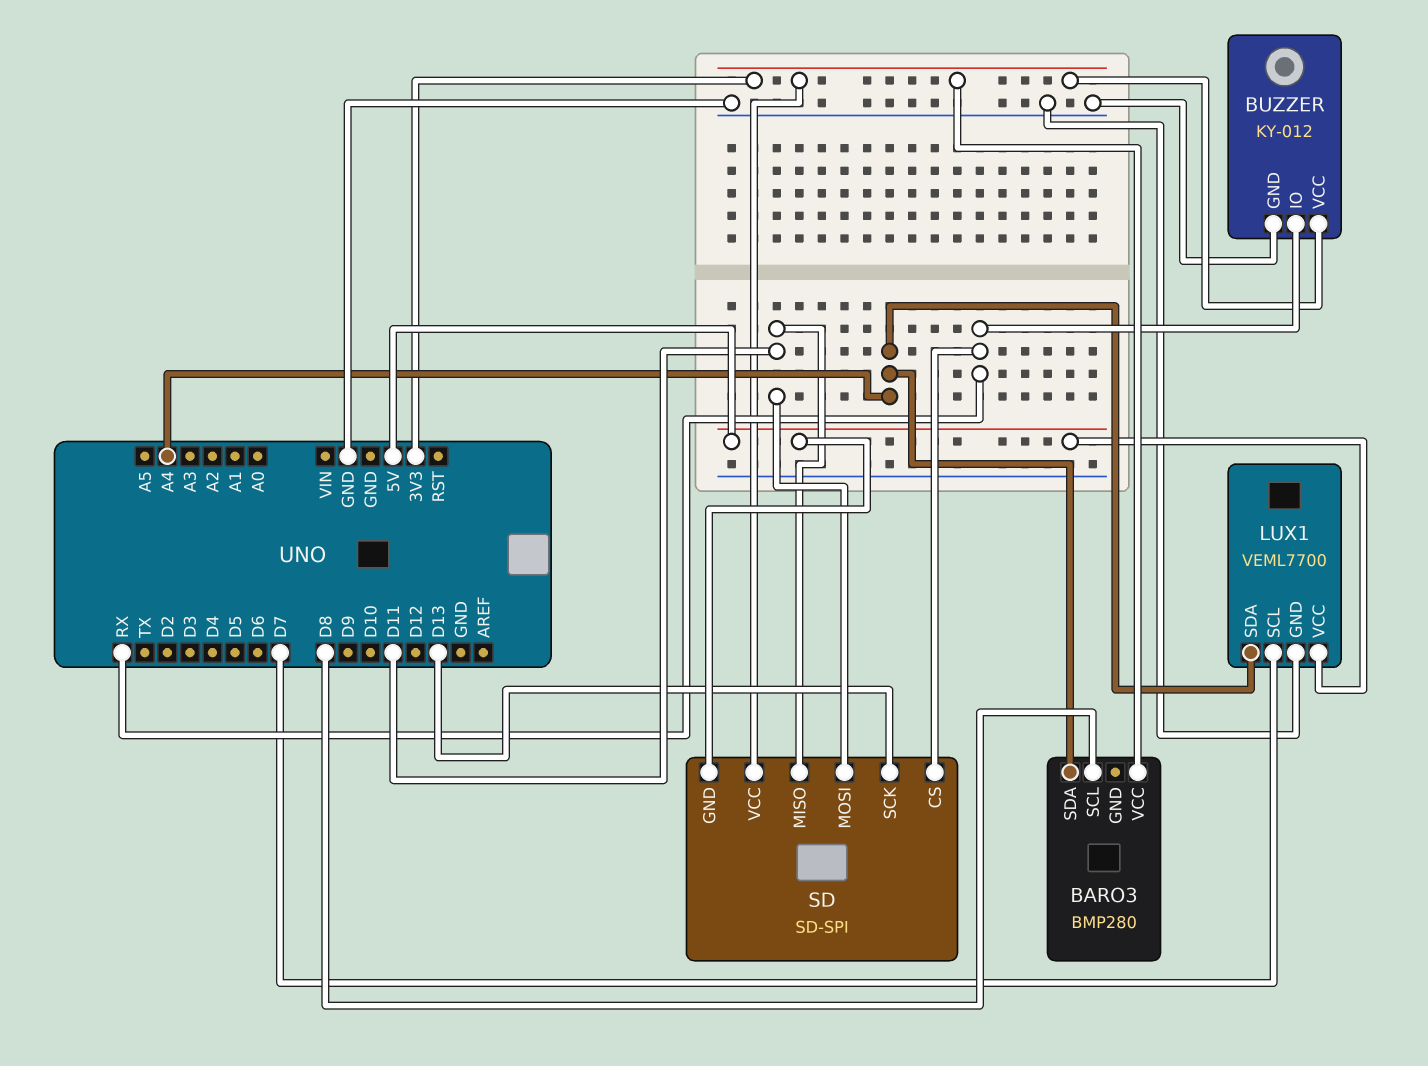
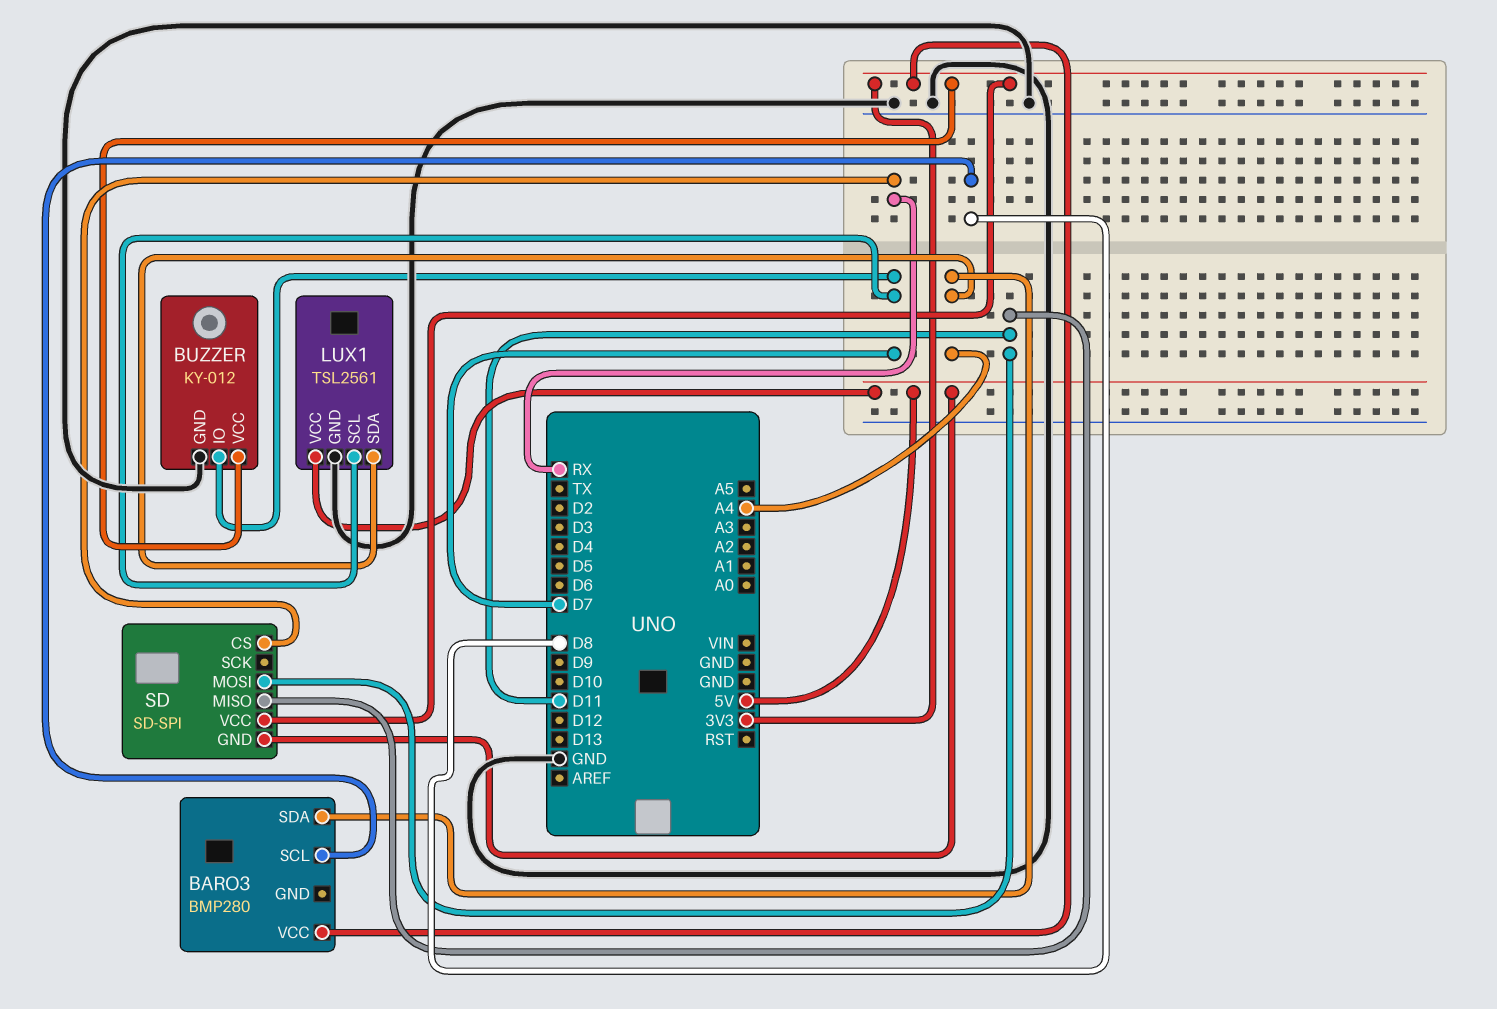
BUZZER pin IO: RX -> D7
LUX1: VEML7700 -> TSL2561
SD pin SCK: D13 -> none

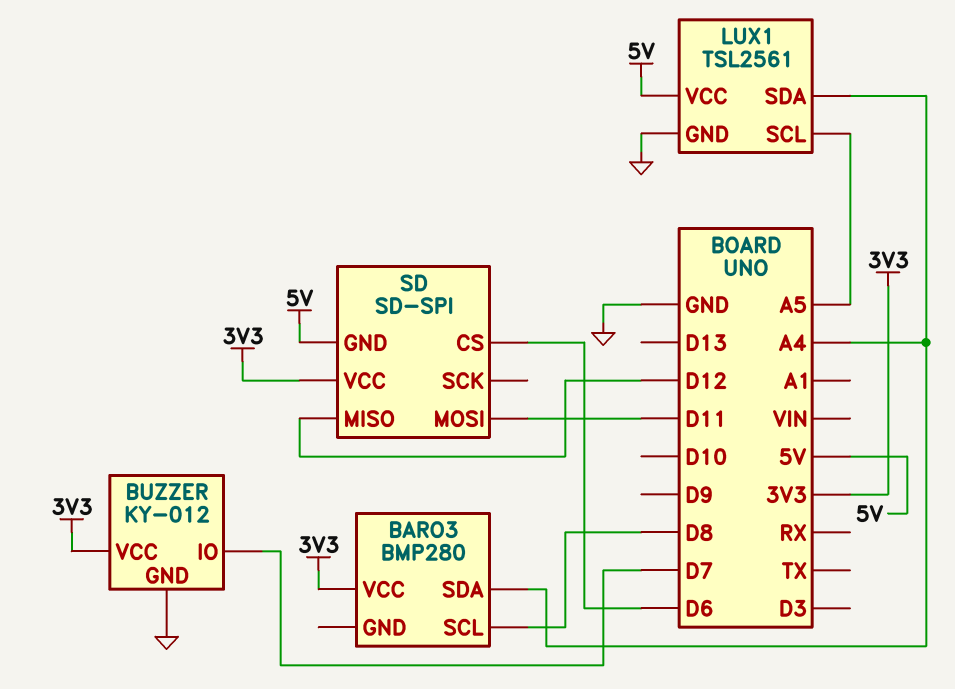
LUX1 pin SCL: D7 -> A5
SD pin CS: RX -> D6
SD pin MISO: D11 -> D12

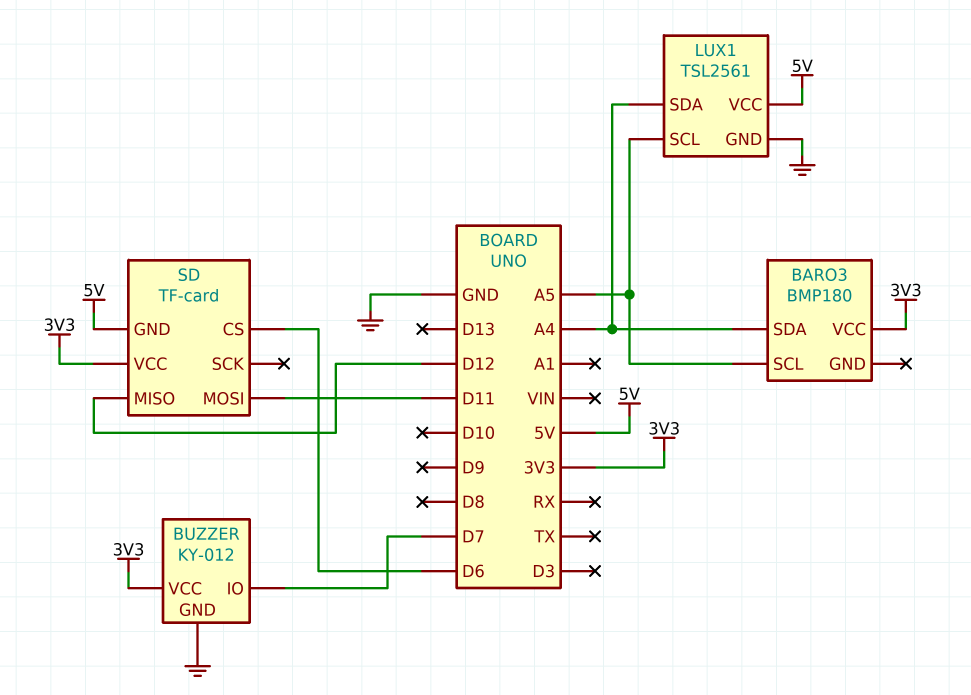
BARO3: BMP280 -> BMP180
BARO3 pin SCL: D8 -> A5
SD: SD-SPI -> TF-card

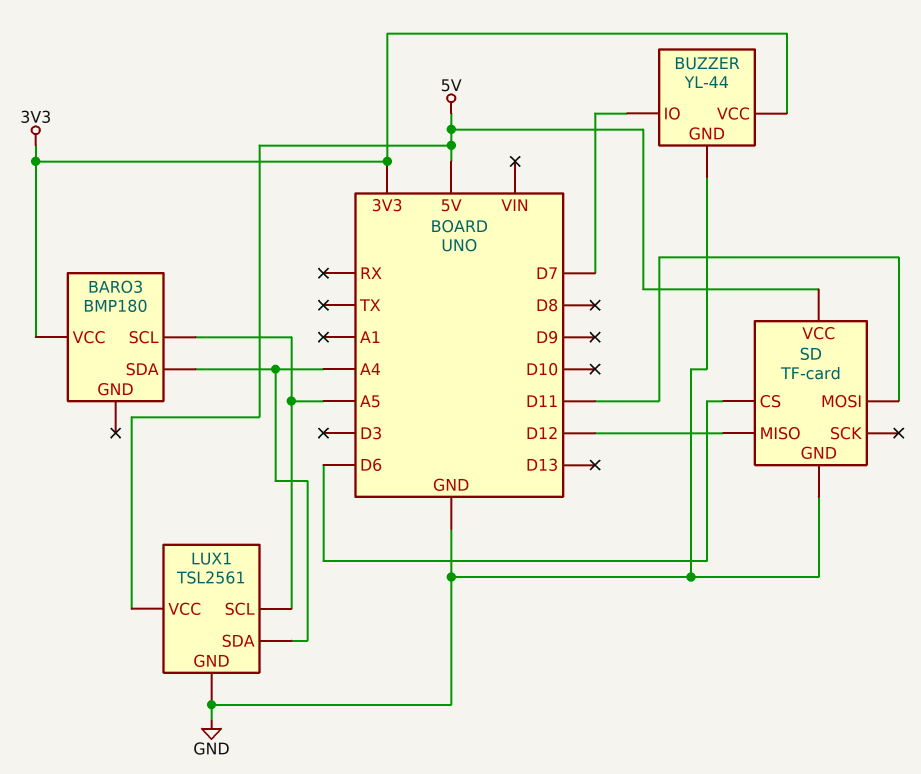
BUZZER: KY-012 -> YL-44
SD pin GND: 5V -> GND
SD pin VCC: 3V3 -> 5V

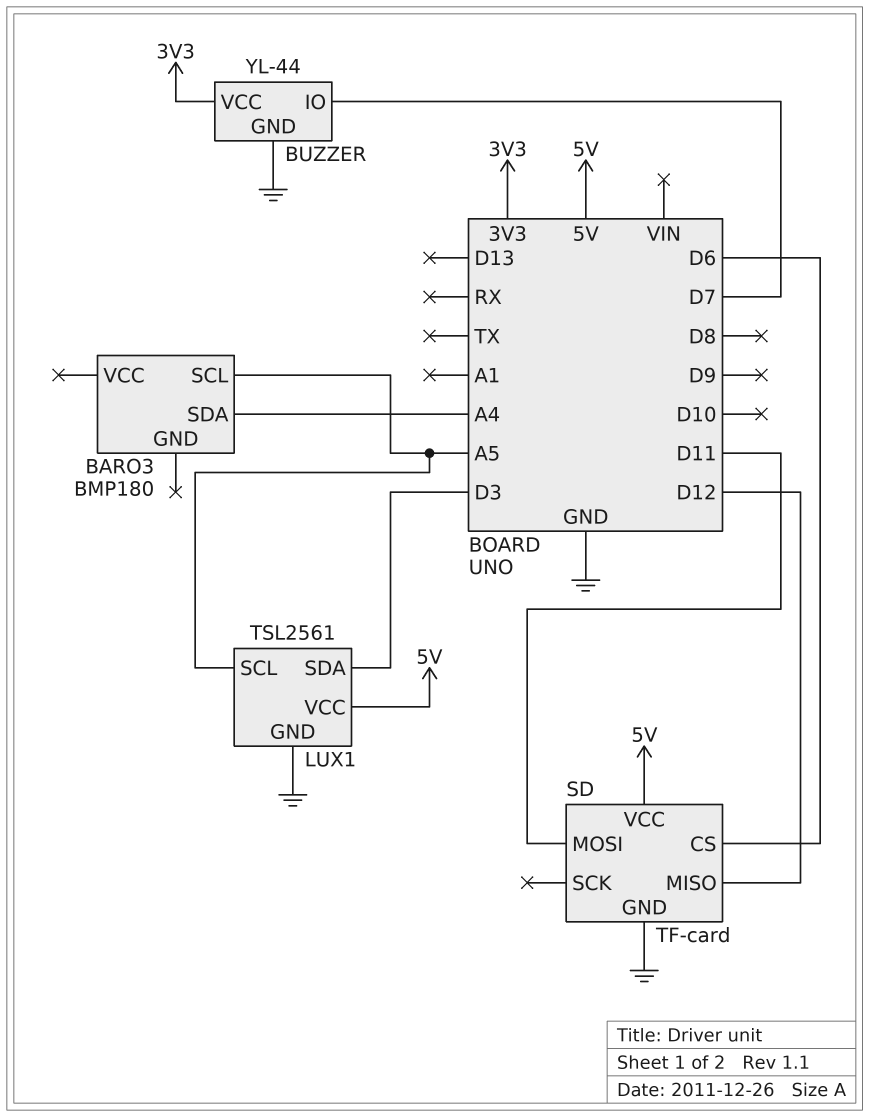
BARO3 pin VCC: 3V3 -> none
LUX1 pin SDA: A4 -> D3

